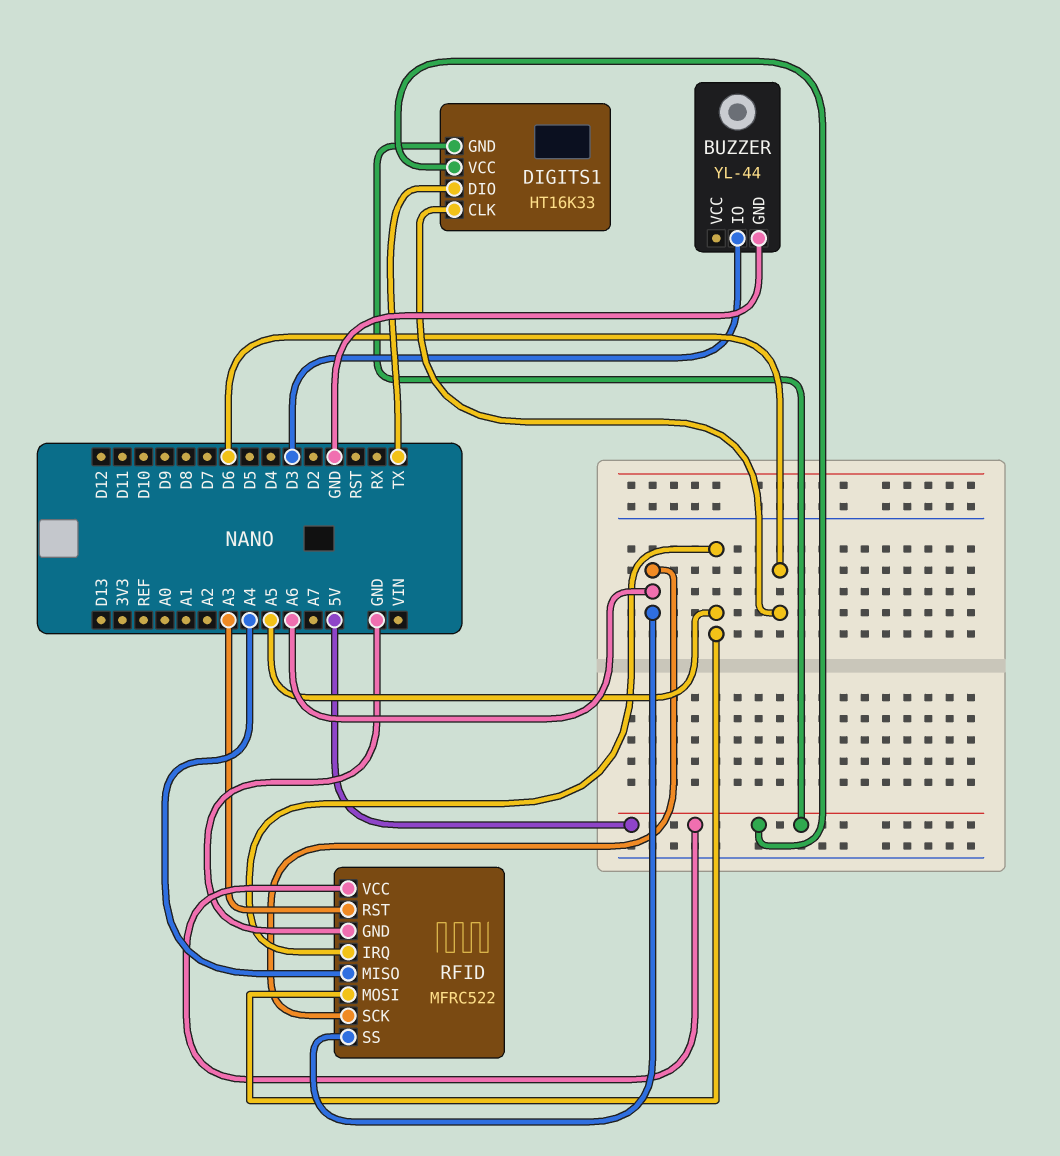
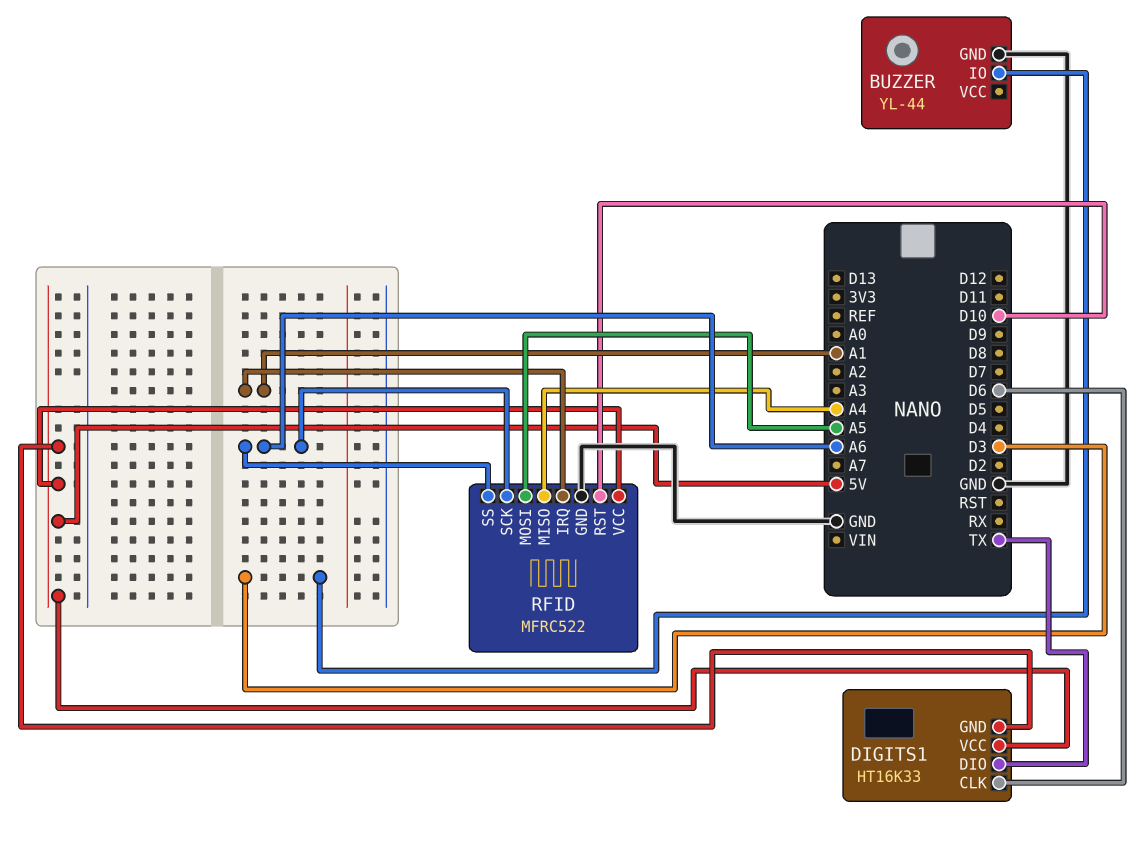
RFID pin IRQ: A5 -> A1
RFID pin RST: A3 -> D10

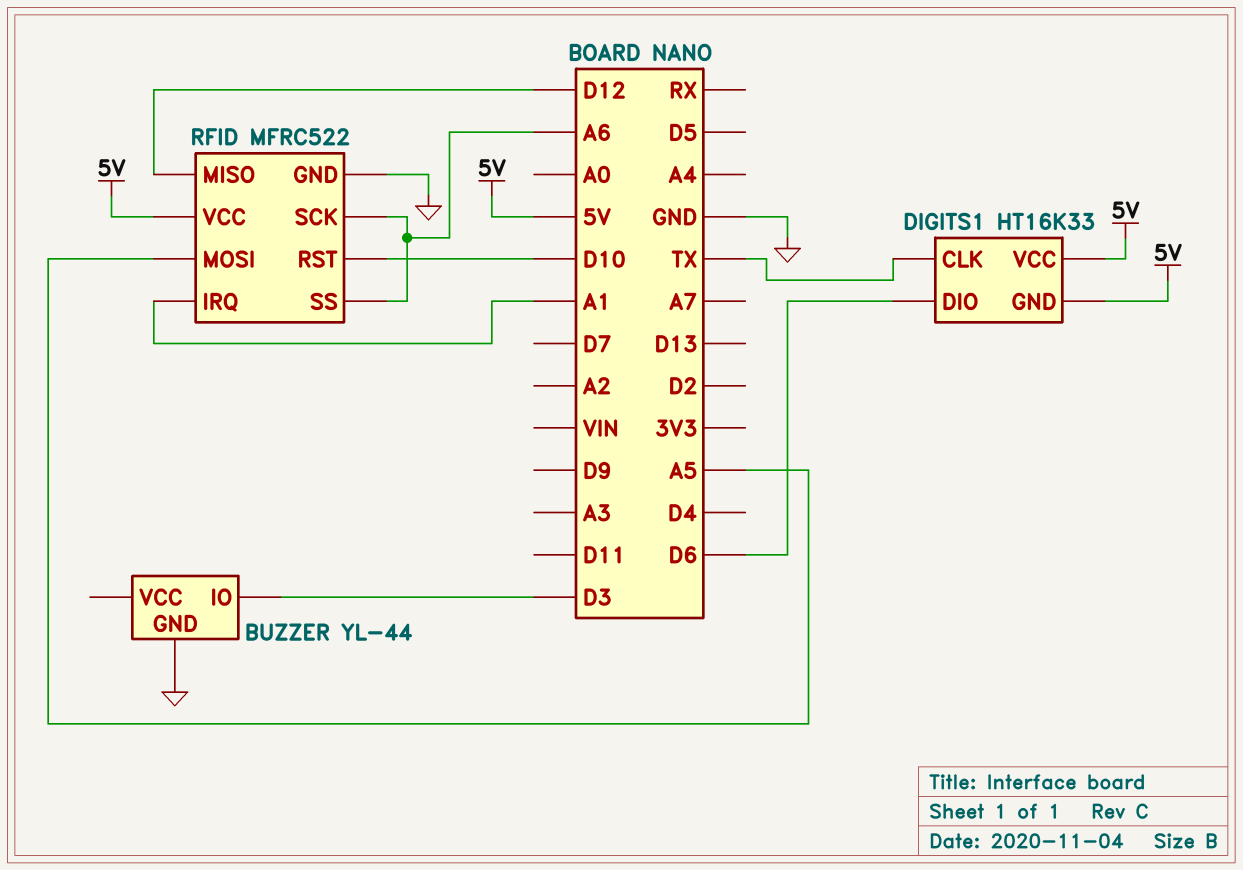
DIGITS1 pin CLK: D6 -> TX
DIGITS1 pin DIO: TX -> D6
RFID pin MISO: A4 -> D12

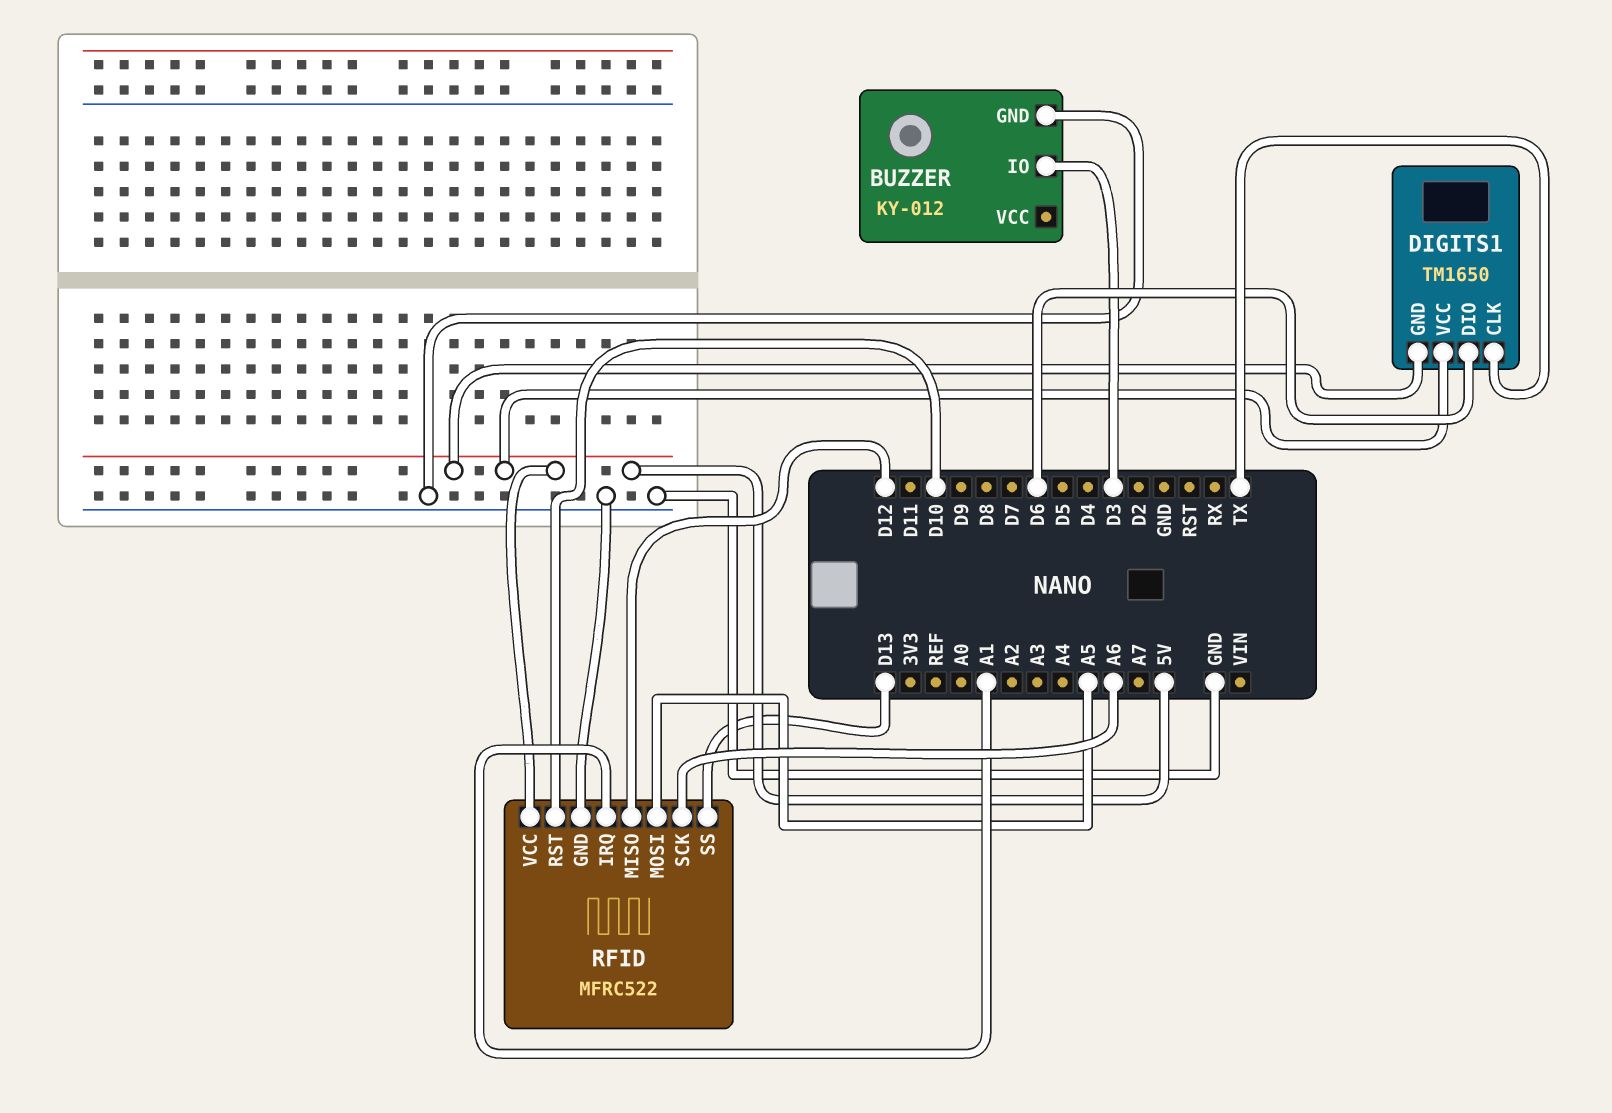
BUZZER: YL-44 -> KY-012
DIGITS1: HT16K33 -> TM1650
RFID pin SS: A6 -> D13

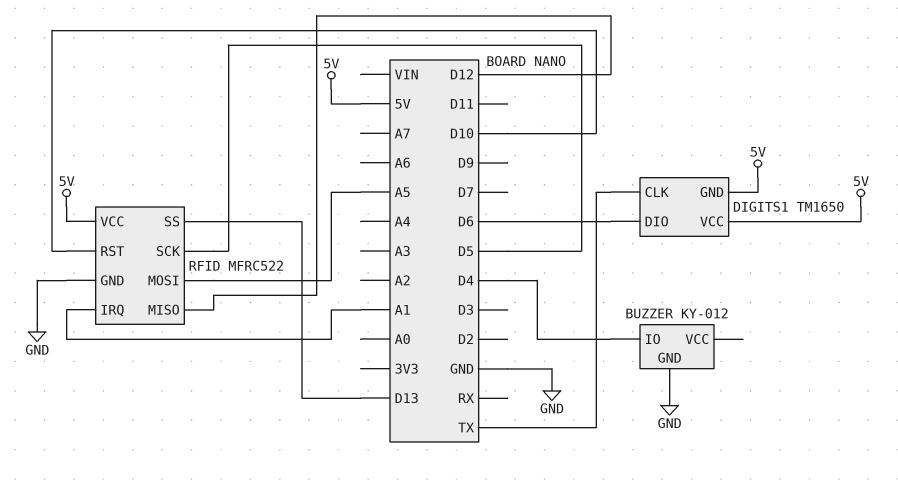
BUZZER pin IO: D3 -> D4
RFID pin SCK: A6 -> D5

